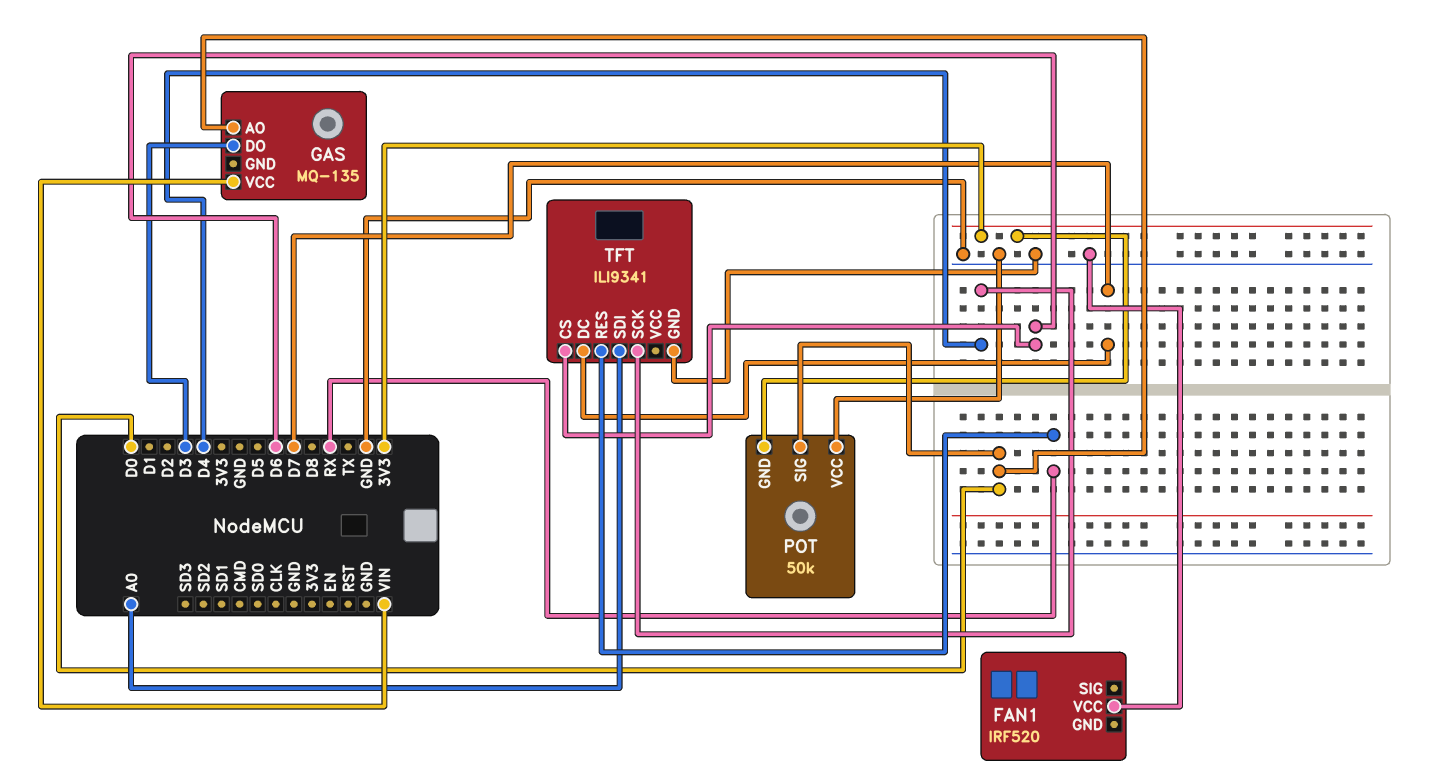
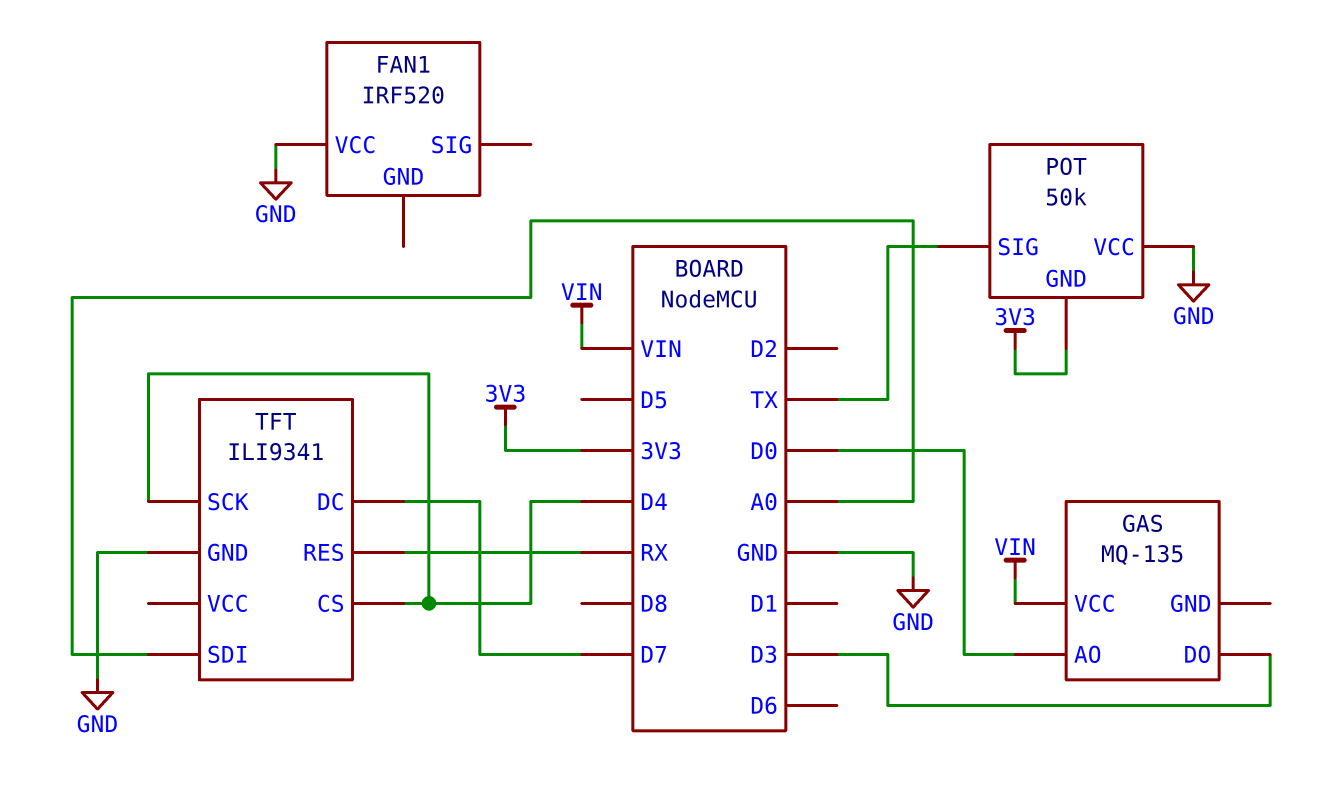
POT pin SIG: D0 -> TX
TFT pin CS: D6 -> D4

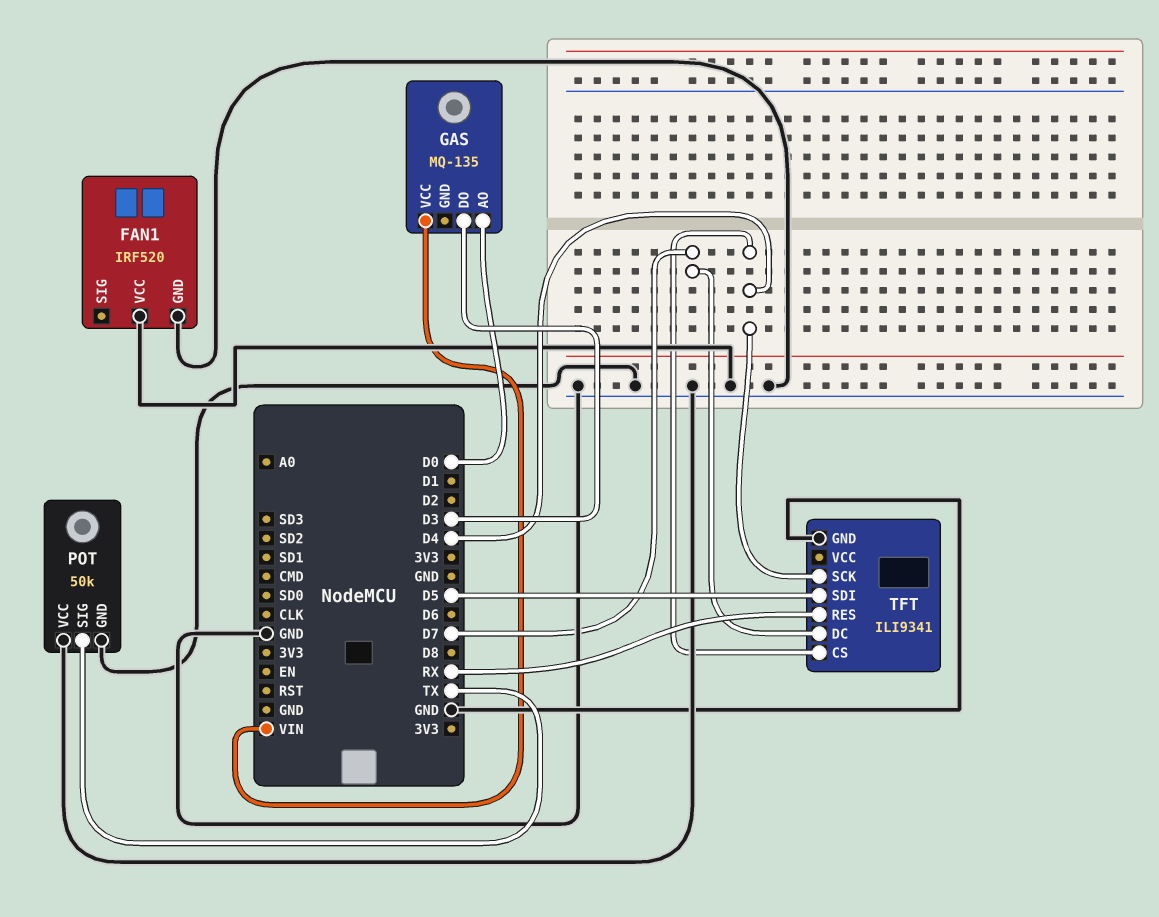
FAN1 pin GND: none -> GND
POT pin GND: 3V3 -> GND
TFT pin SDI: A0 -> D5

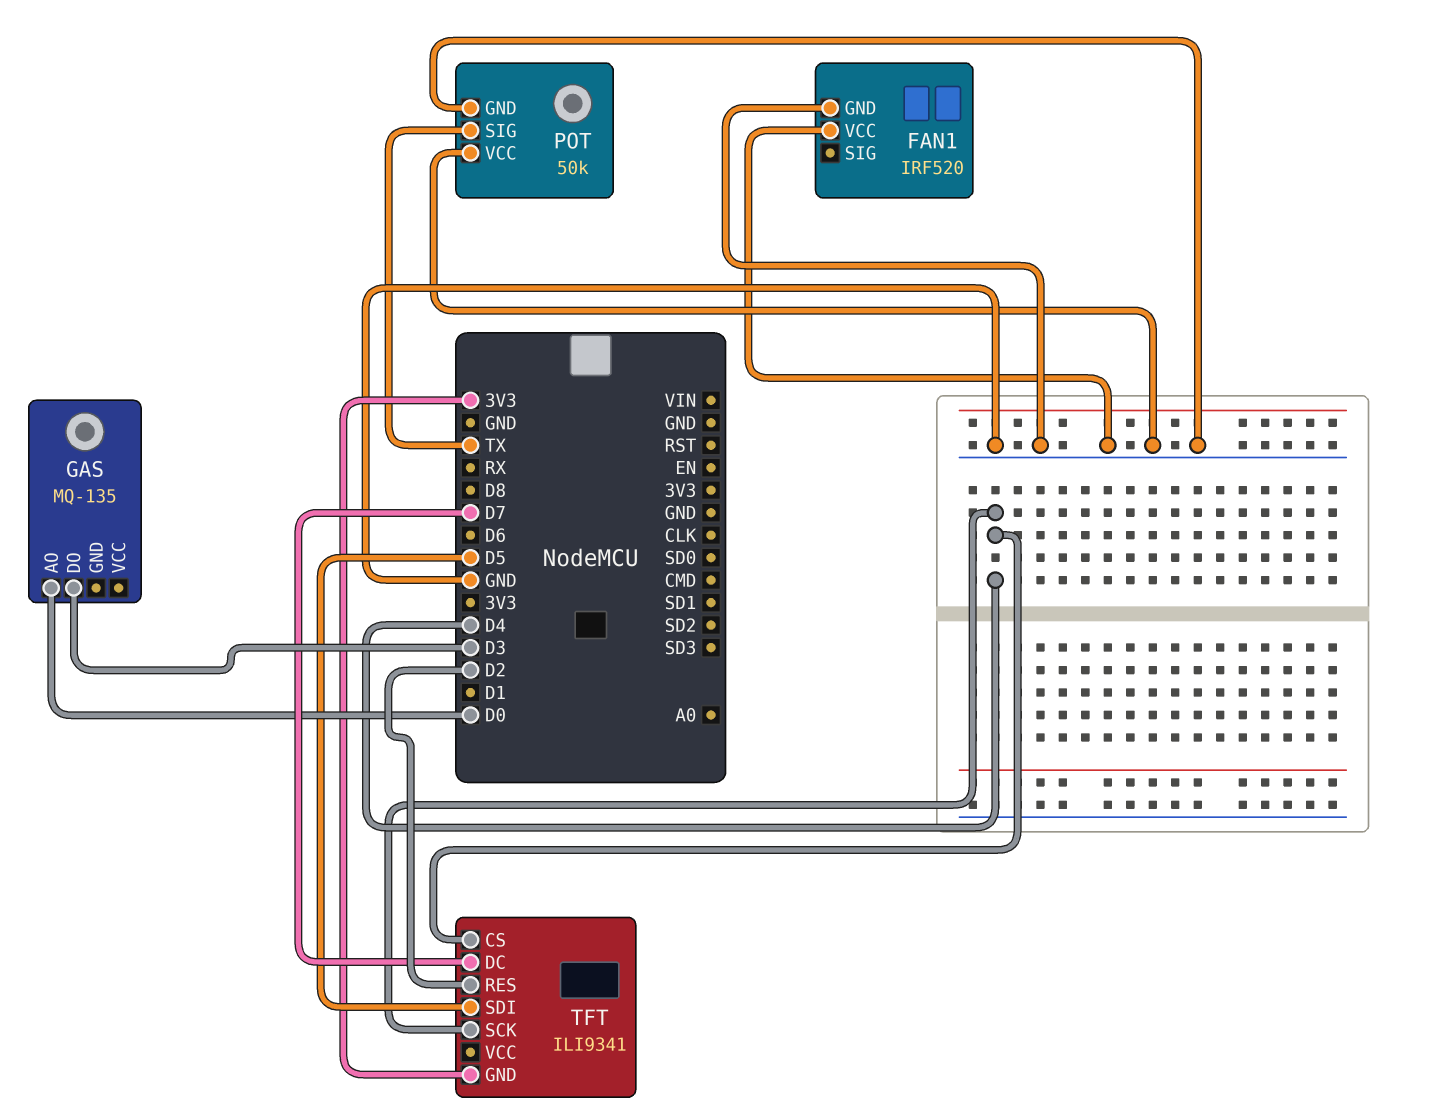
GAS pin VCC: VIN -> none
TFT pin GND: GND -> 3V3
TFT pin RES: RX -> D2

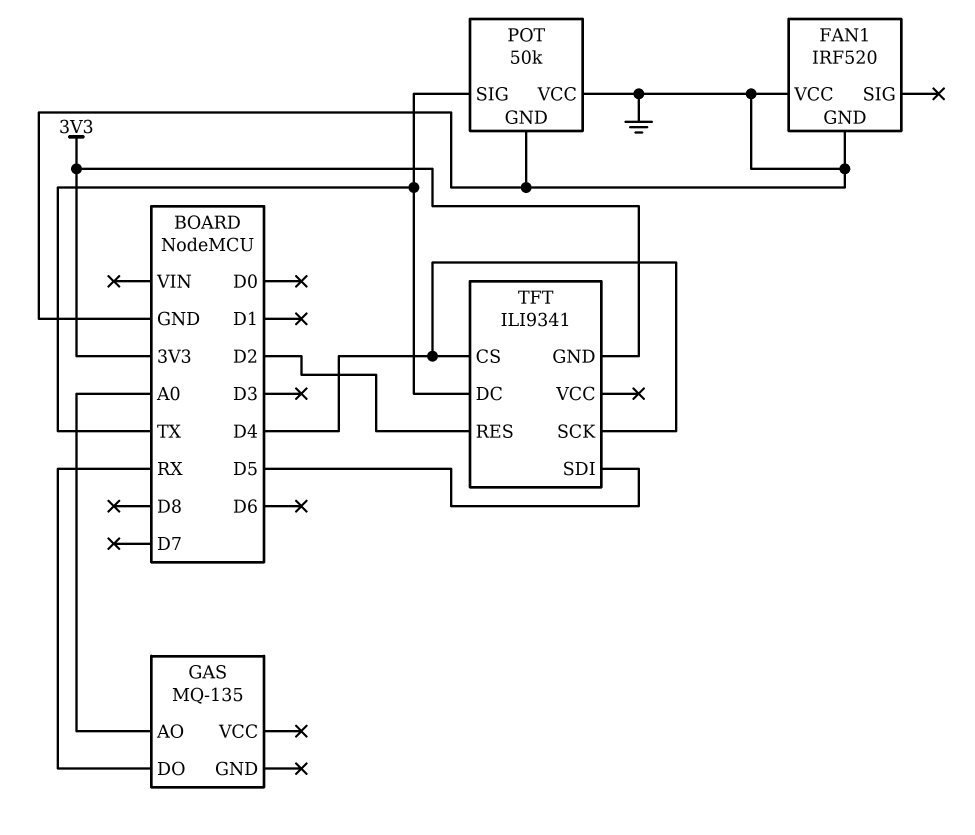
GAS pin AO: D0 -> A0
GAS pin DO: D3 -> RX
TFT pin DC: D7 -> TX

